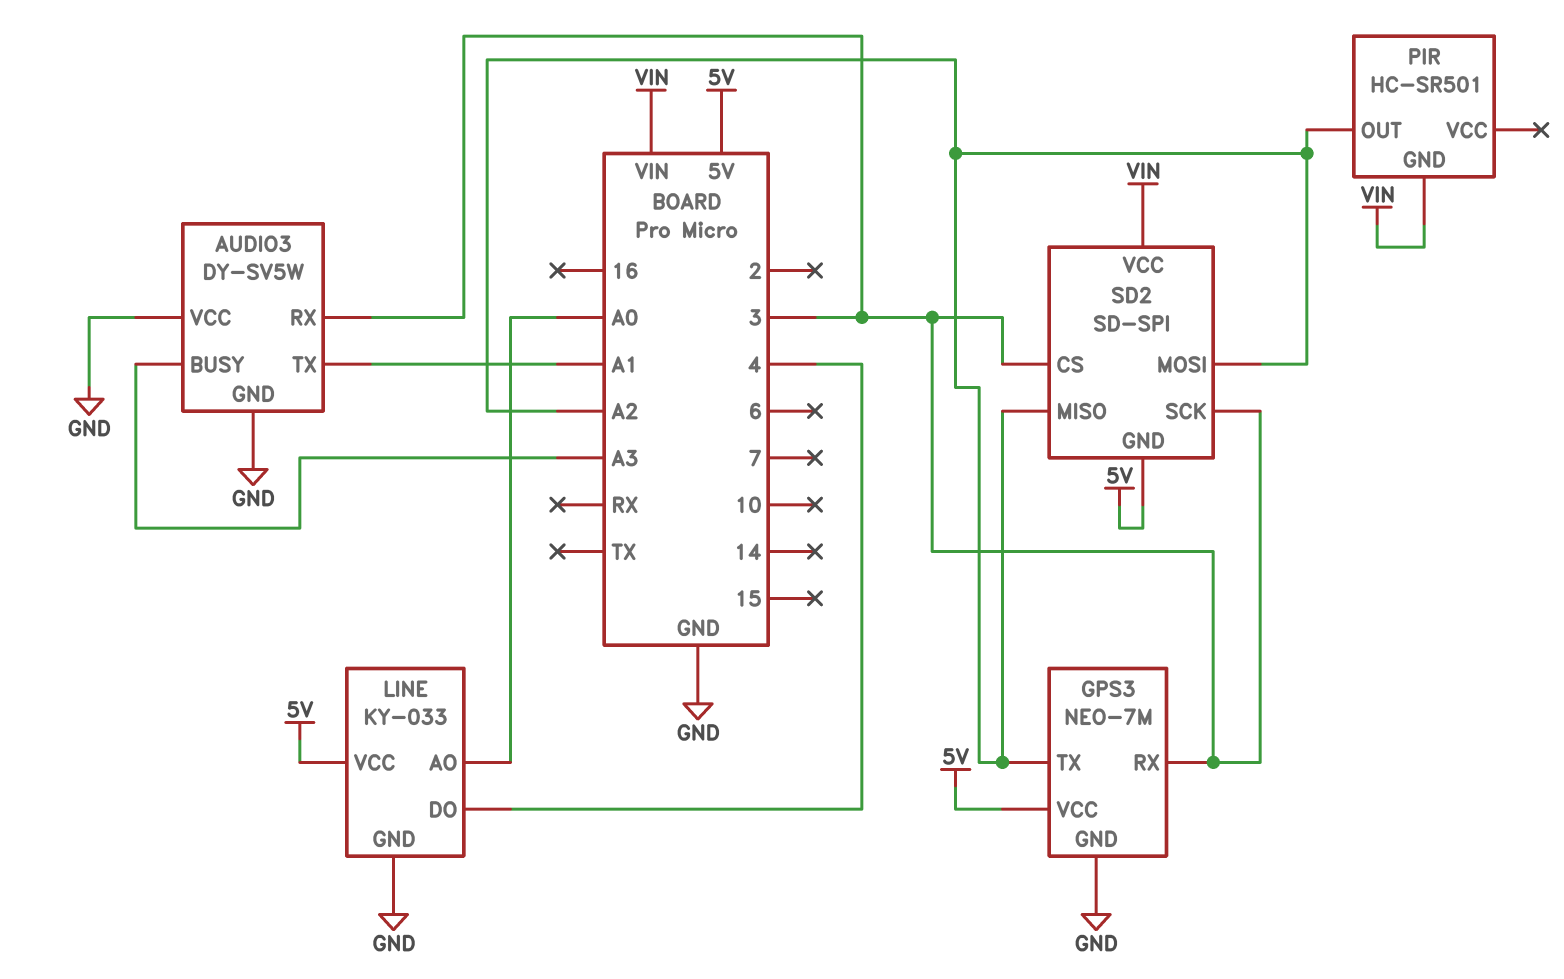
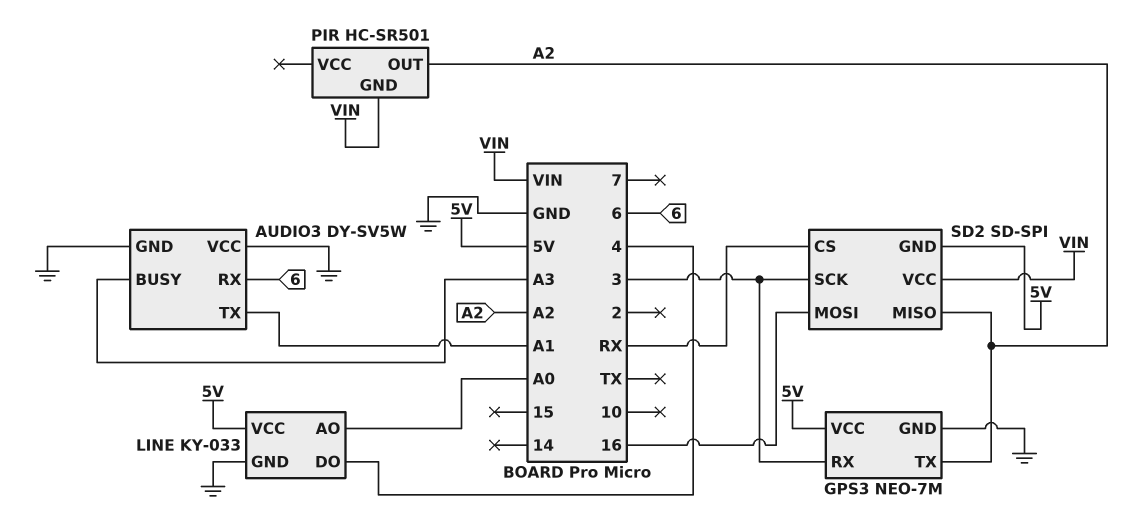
AUDIO3 pin RX: 3 -> 6
SD2 pin CS: 3 -> RX
SD2 pin MOSI: A2 -> 16

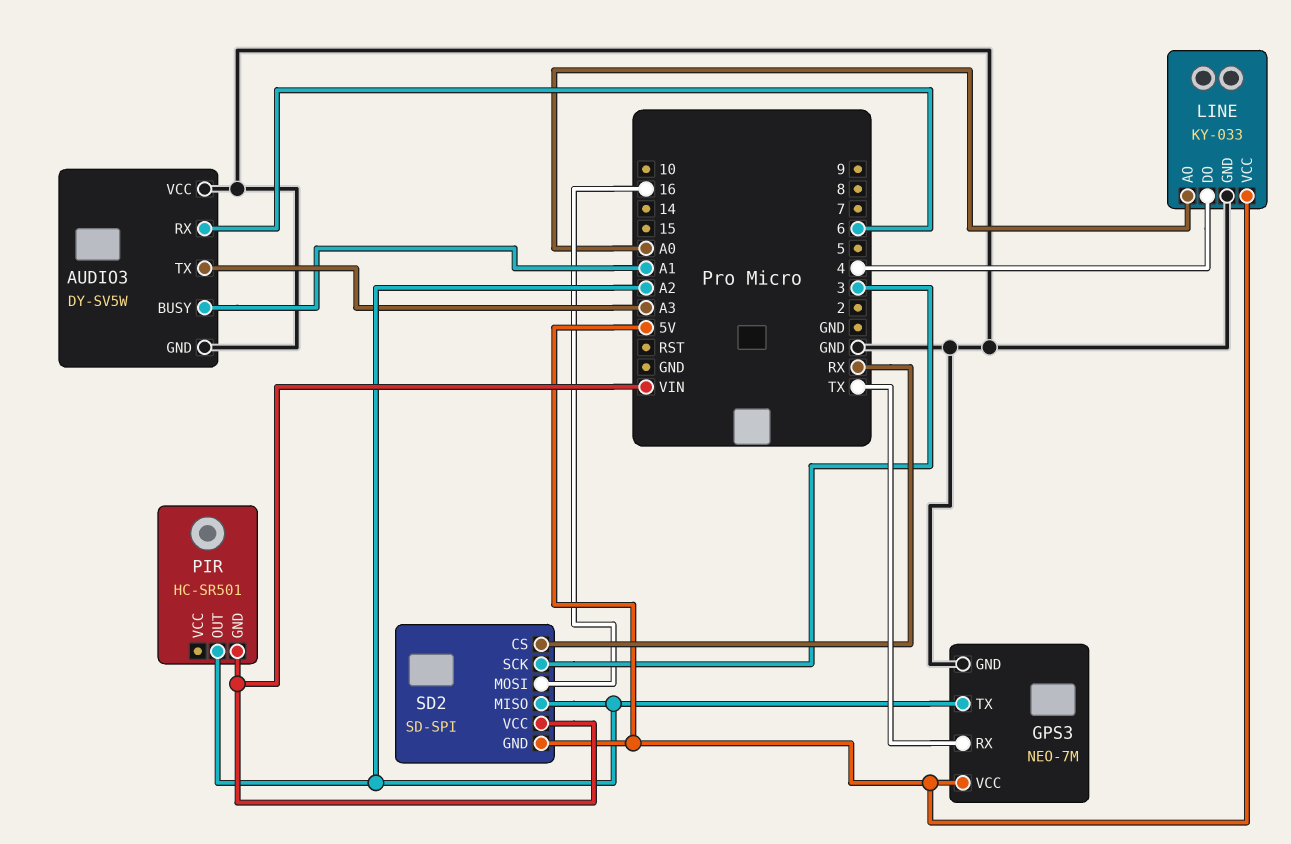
AUDIO3 pin BUSY: A3 -> A1
AUDIO3 pin TX: A1 -> A3
GPS3 pin RX: 3 -> TX

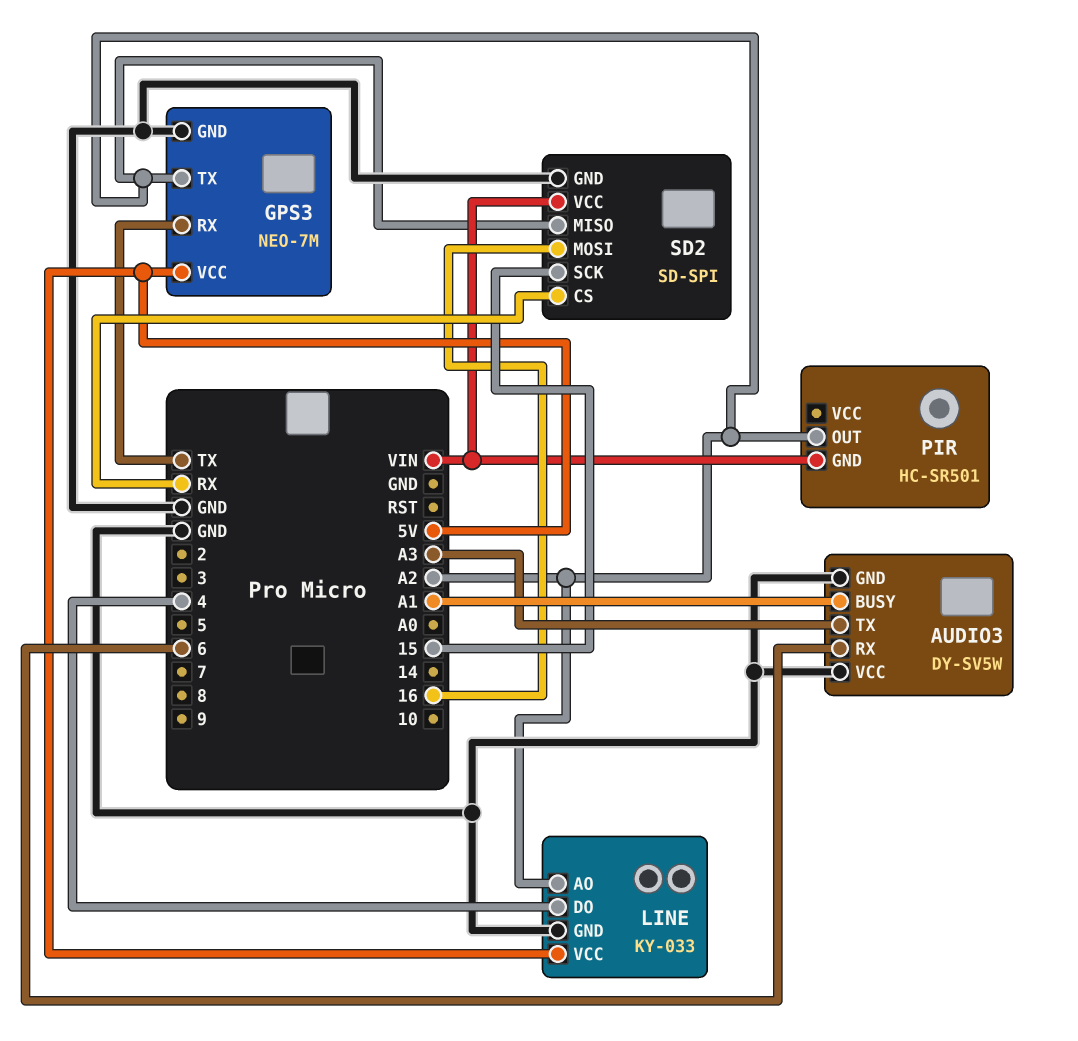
LINE pin AO: A0 -> A2
SD2 pin GND: 5V -> GND
SD2 pin SCK: 3 -> 15

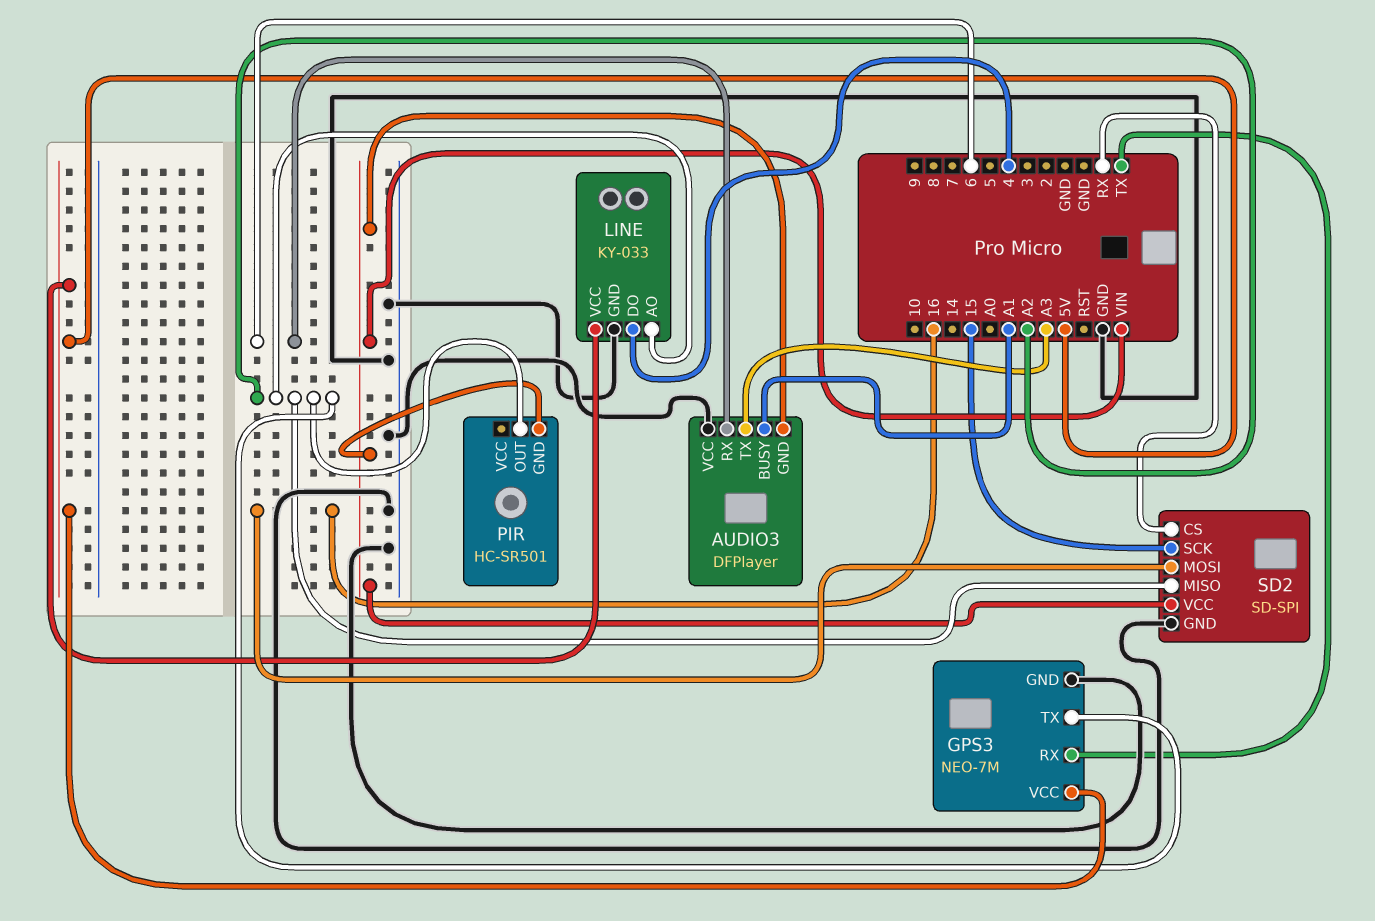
AUDIO3: DY-SV5W -> DFPlayer
AUDIO3 pin GND: GND -> VIN

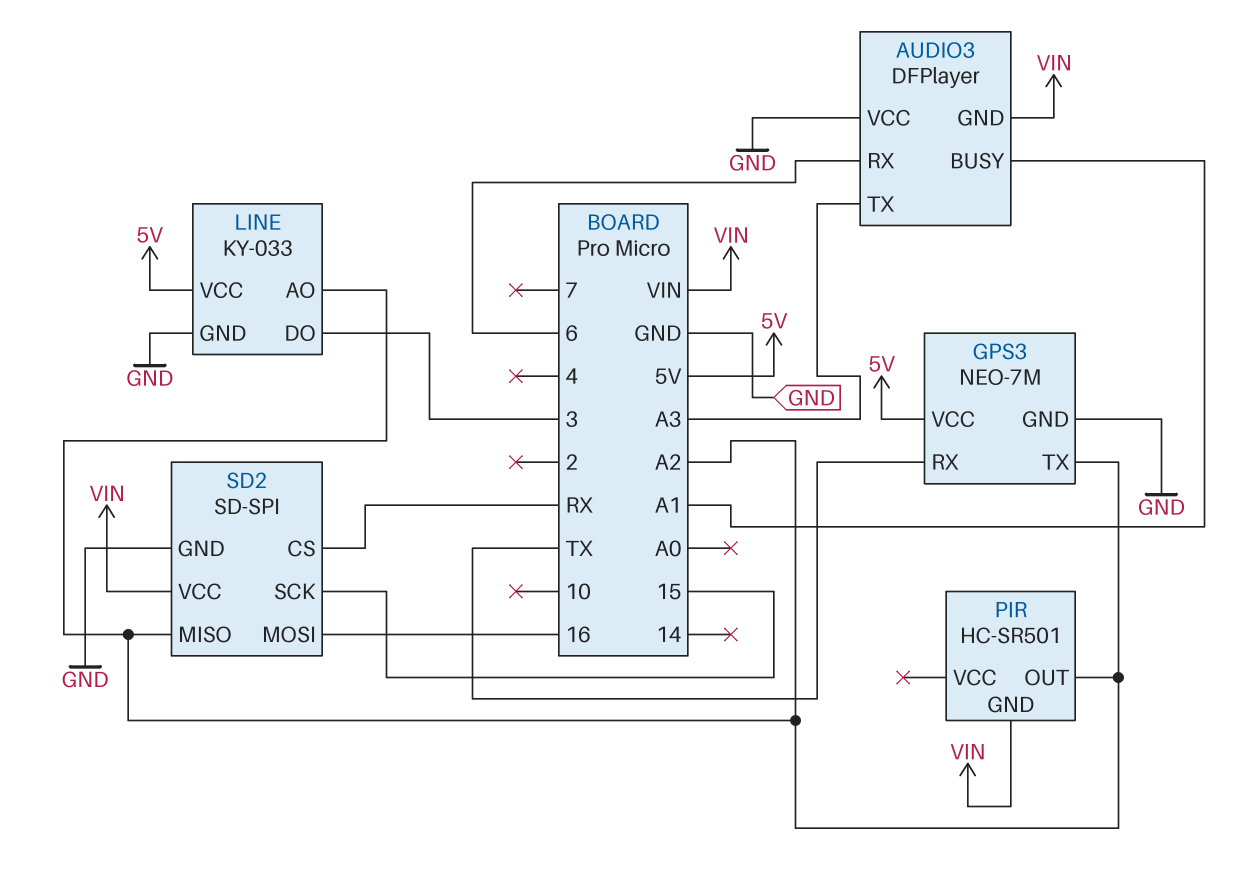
LINE pin DO: 4 -> 3

